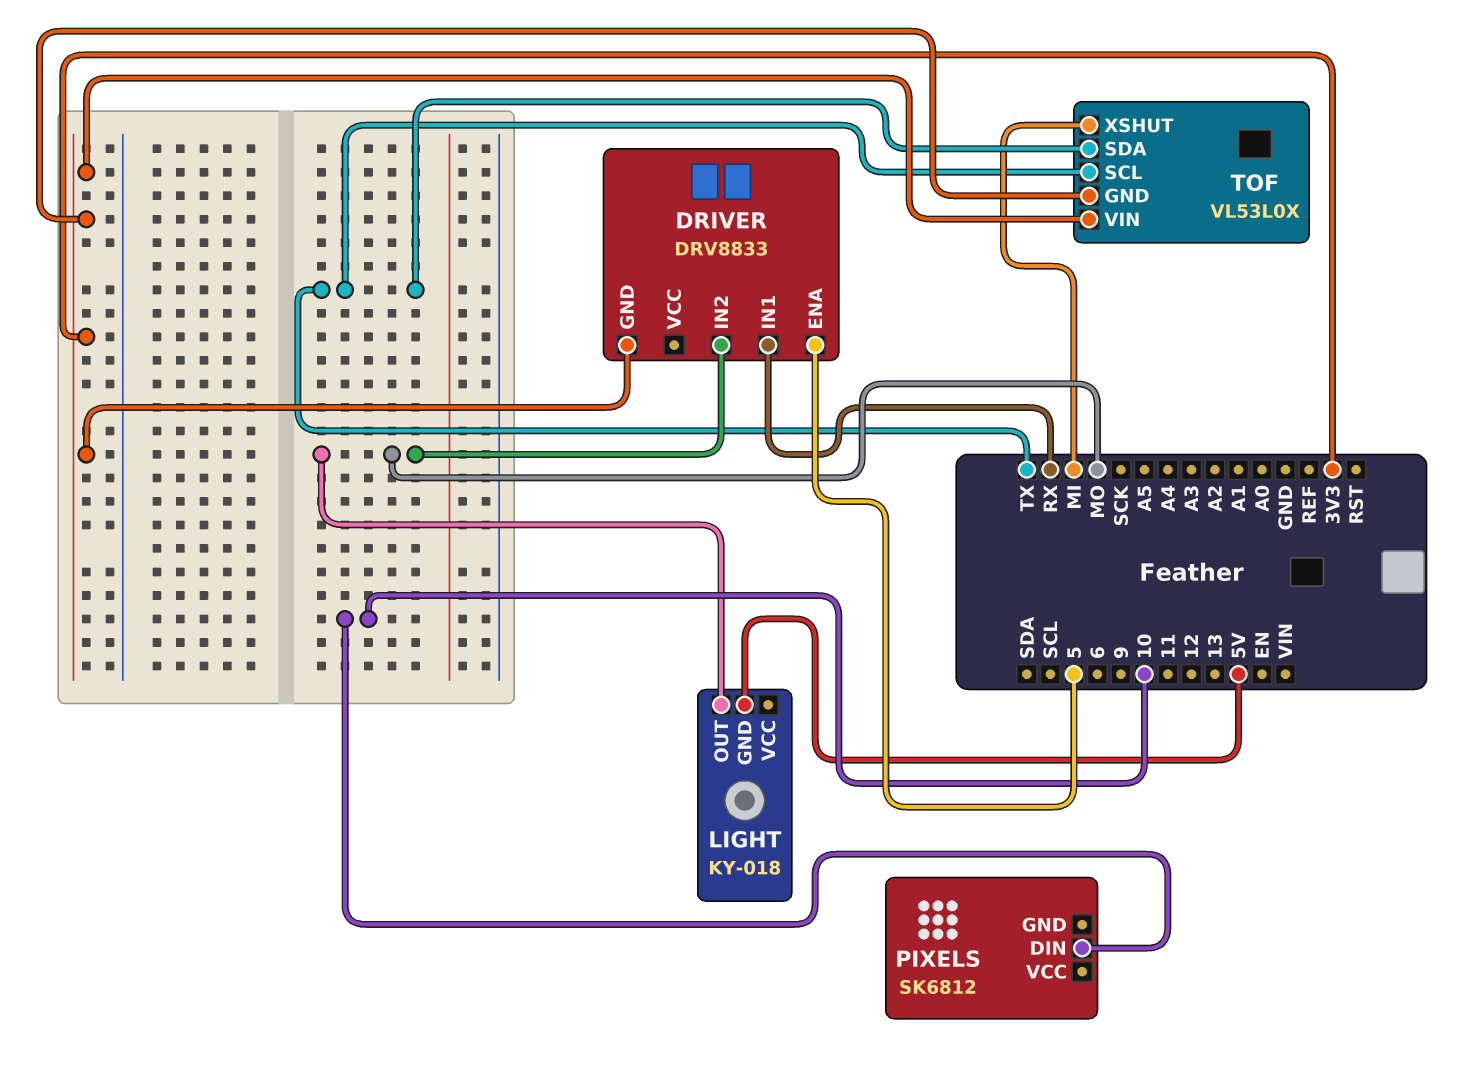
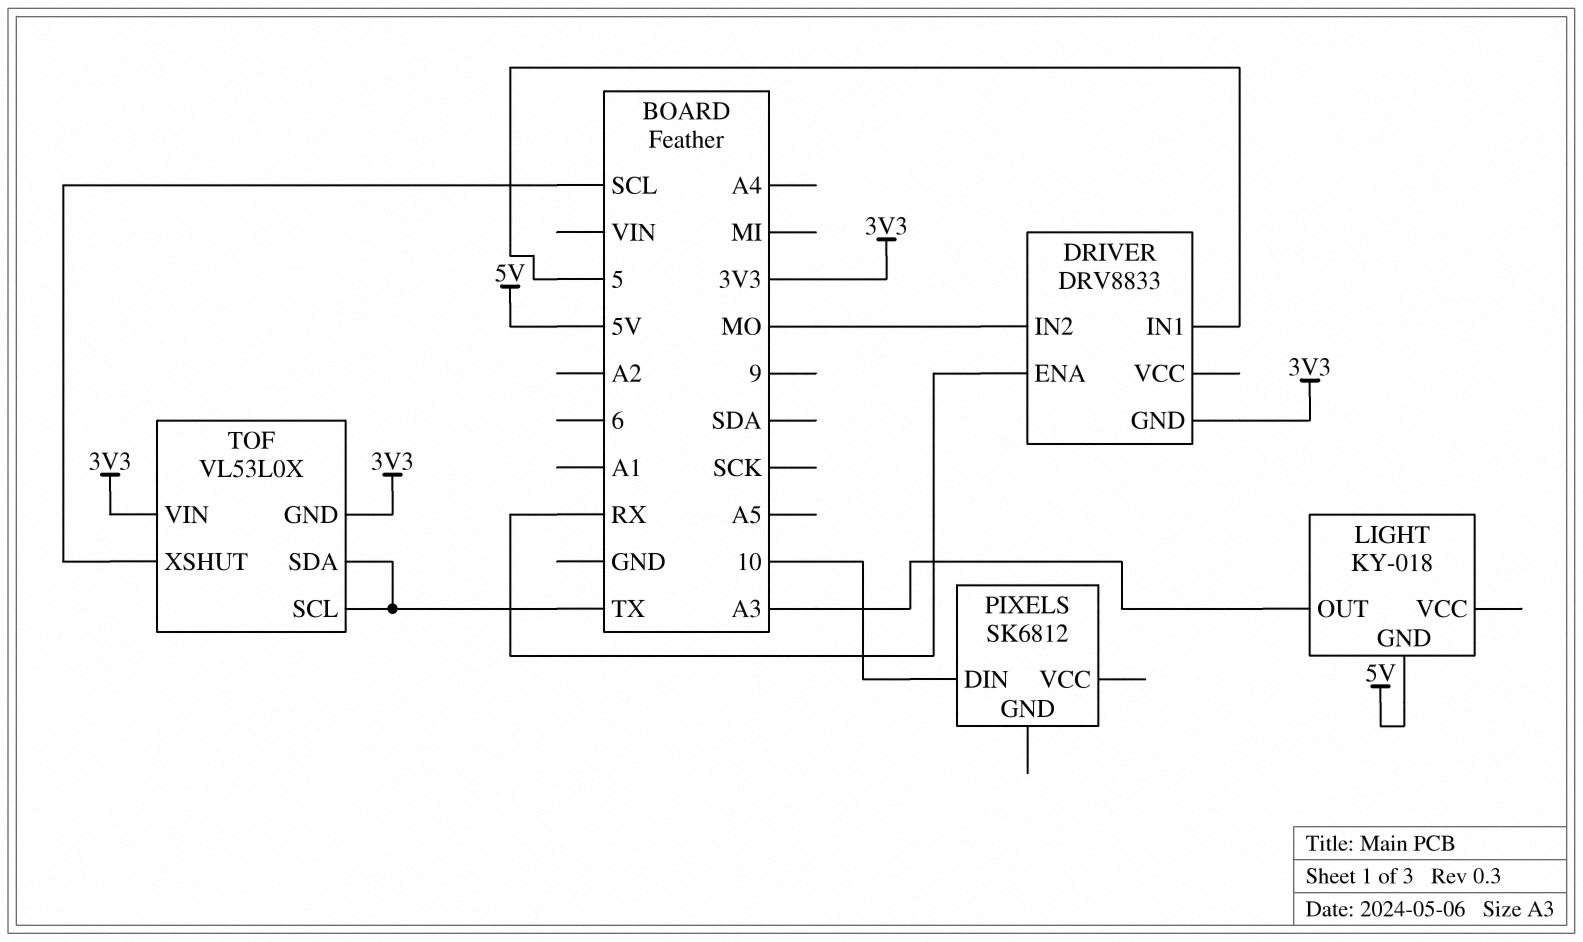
DRIVER pin ENA: 5 -> RX
DRIVER pin IN1: RX -> 5
LIGHT pin OUT: MO -> A3
TOF pin XSHUT: MI -> SCL

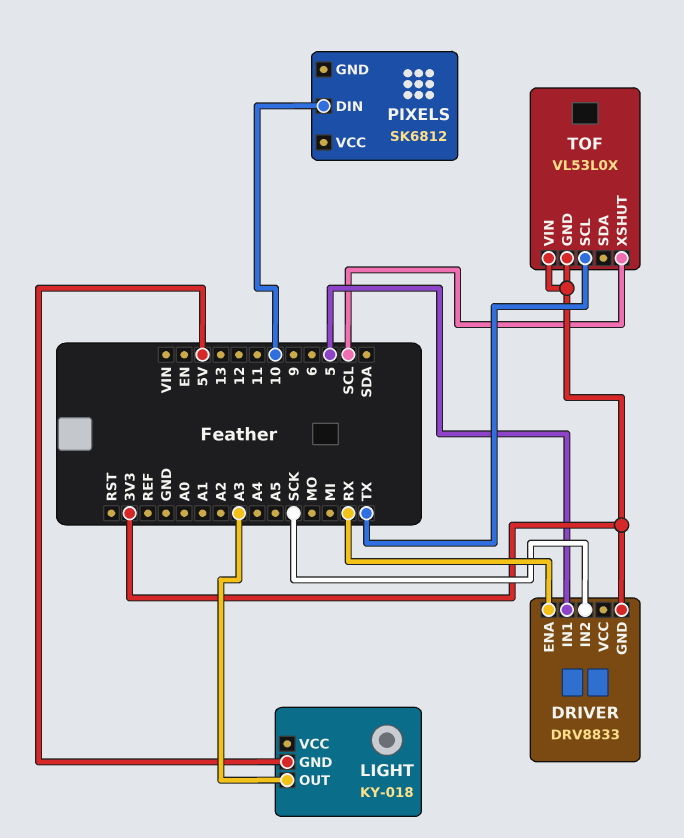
DRIVER pin IN2: MO -> SCK
TOF pin SDA: TX -> none

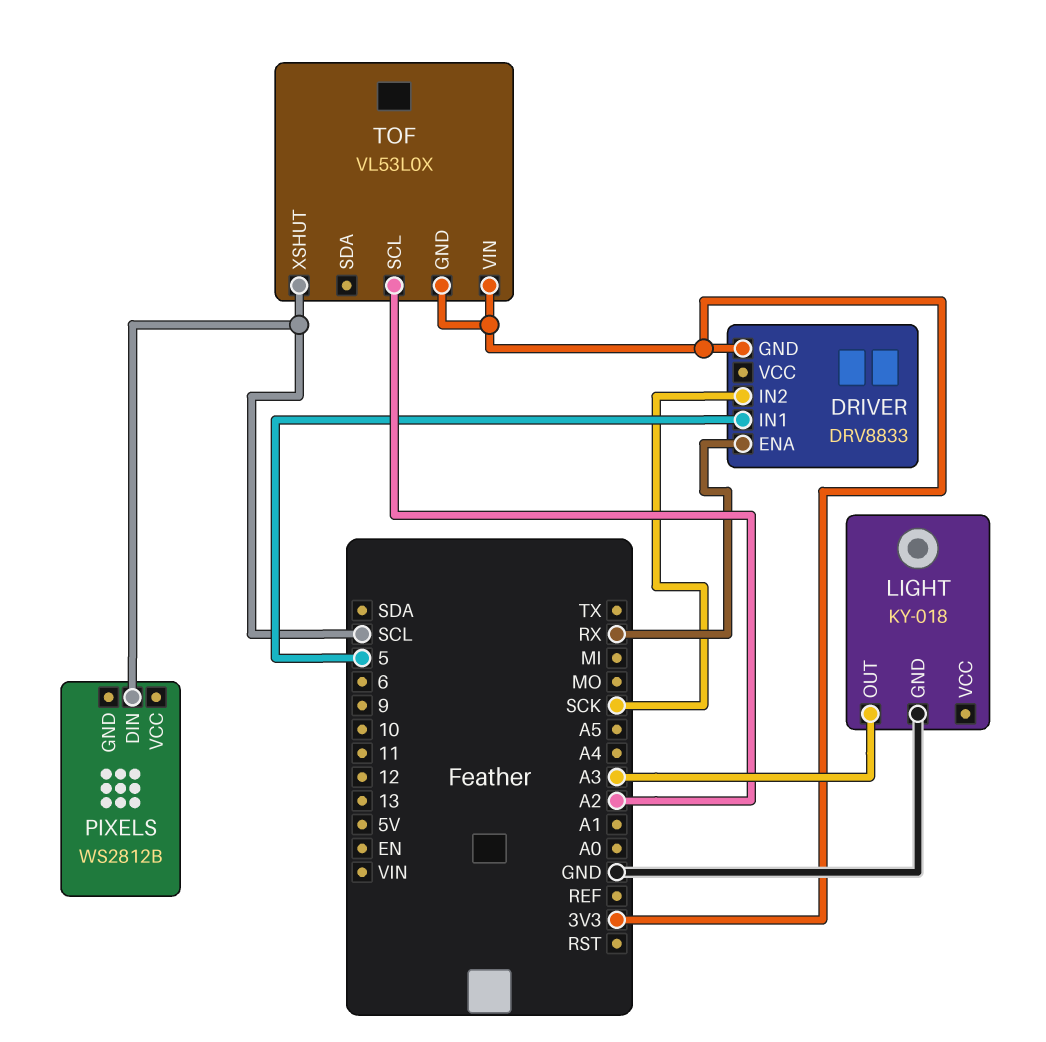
LIGHT pin GND: 5V -> GND
PIXELS: SK6812 -> WS2812B
PIXELS pin DIN: 10 -> SCL
TOF pin SCL: TX -> A2

